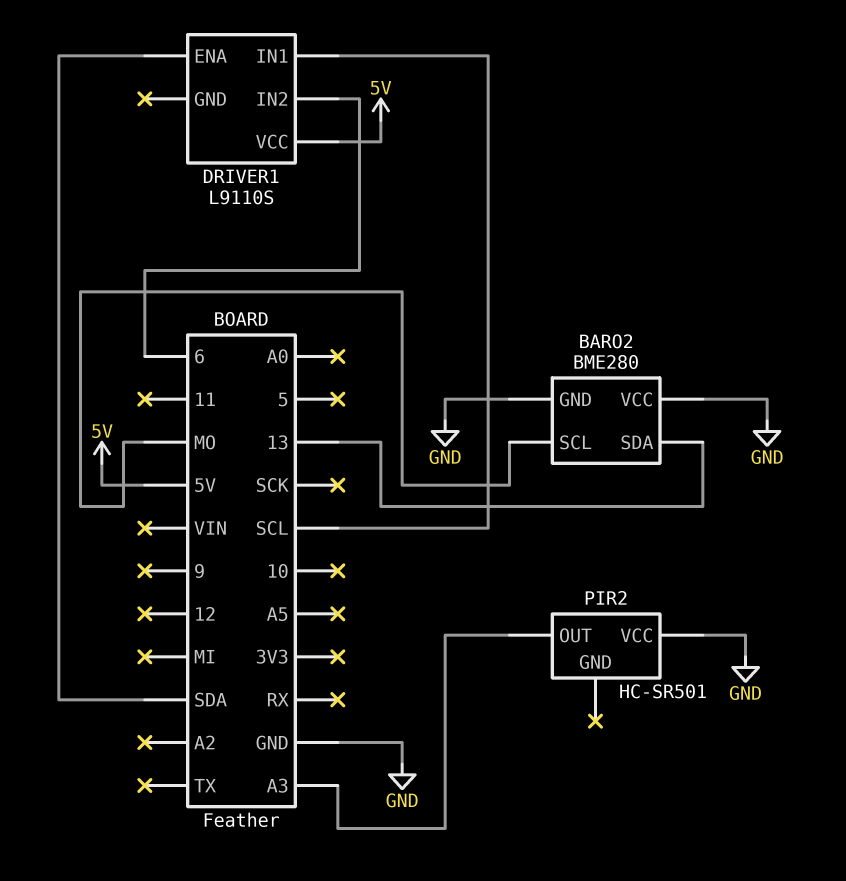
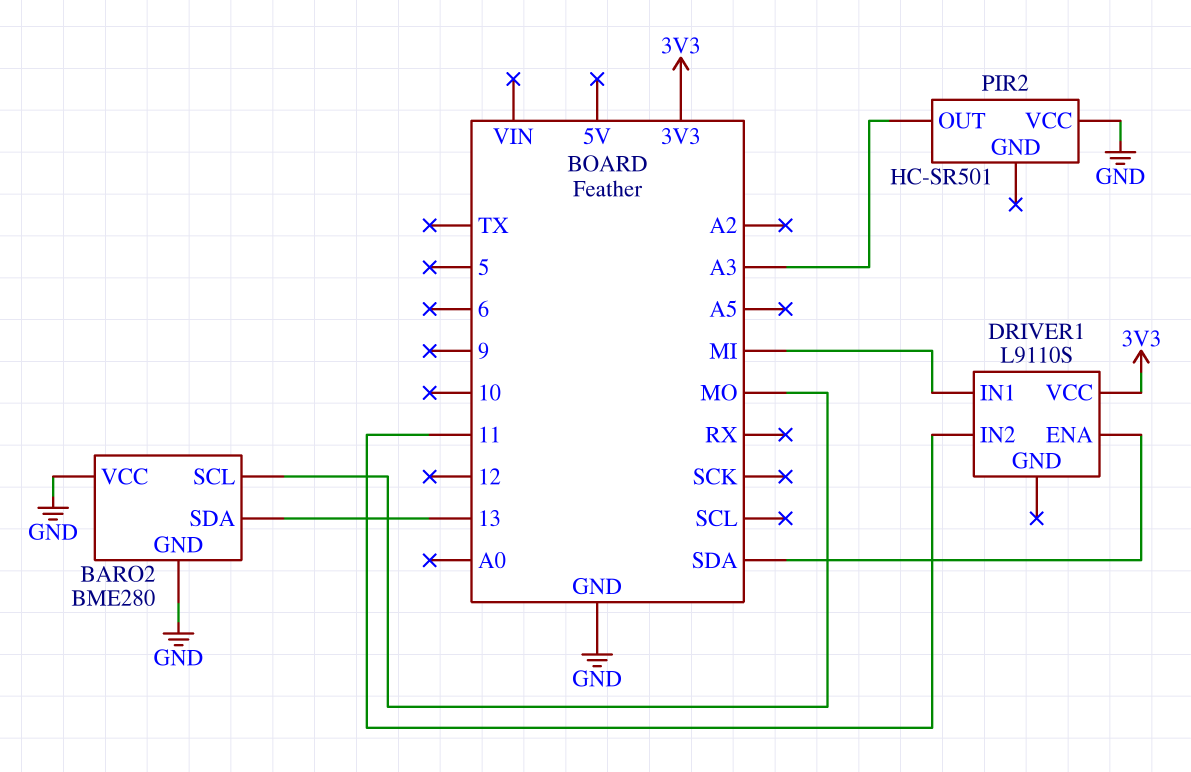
DRIVER1 pin IN1: SCL -> MI
DRIVER1 pin IN2: 6 -> 11
DRIVER1 pin VCC: 5V -> 3V3

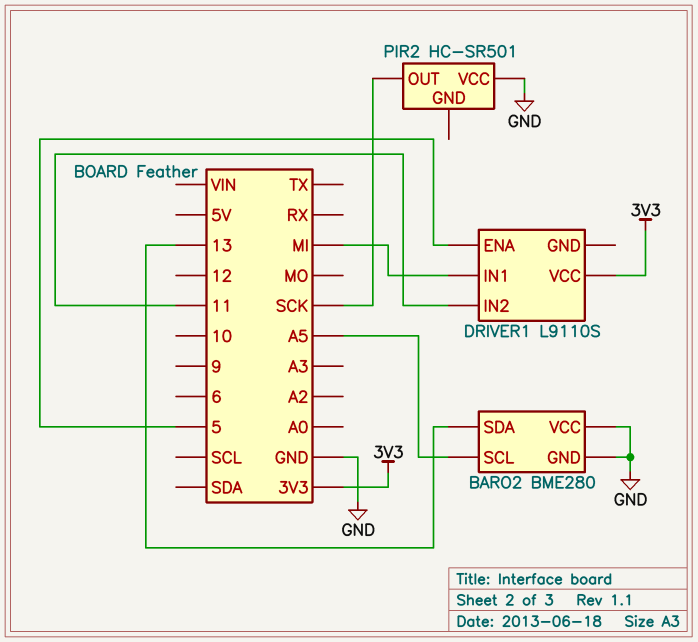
BARO2 pin SCL: MO -> A5
DRIVER1 pin ENA: SDA -> 5
PIR2 pin OUT: A3 -> SCK

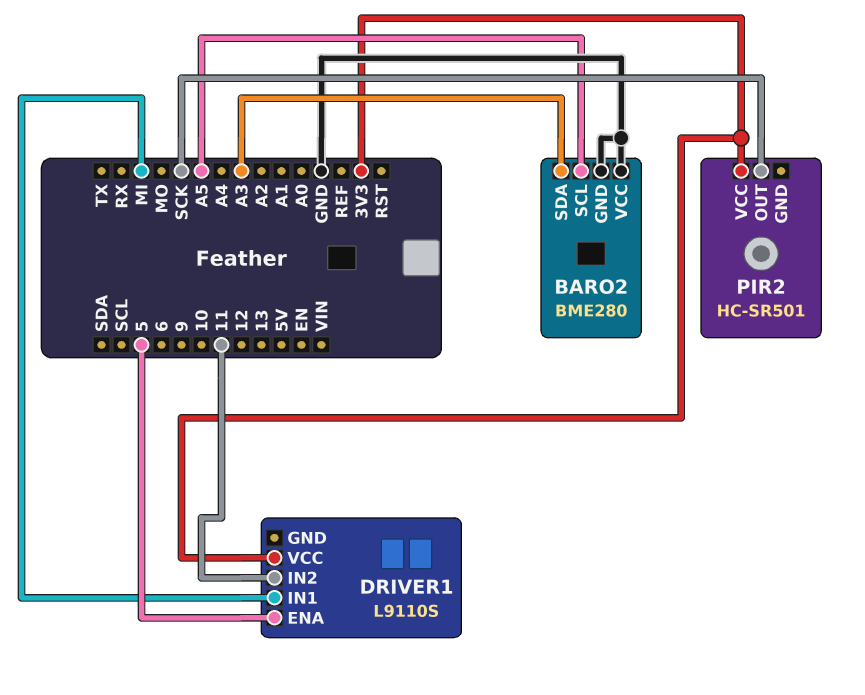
BARO2 pin SDA: 13 -> A3
PIR2 pin VCC: GND -> 3V3

